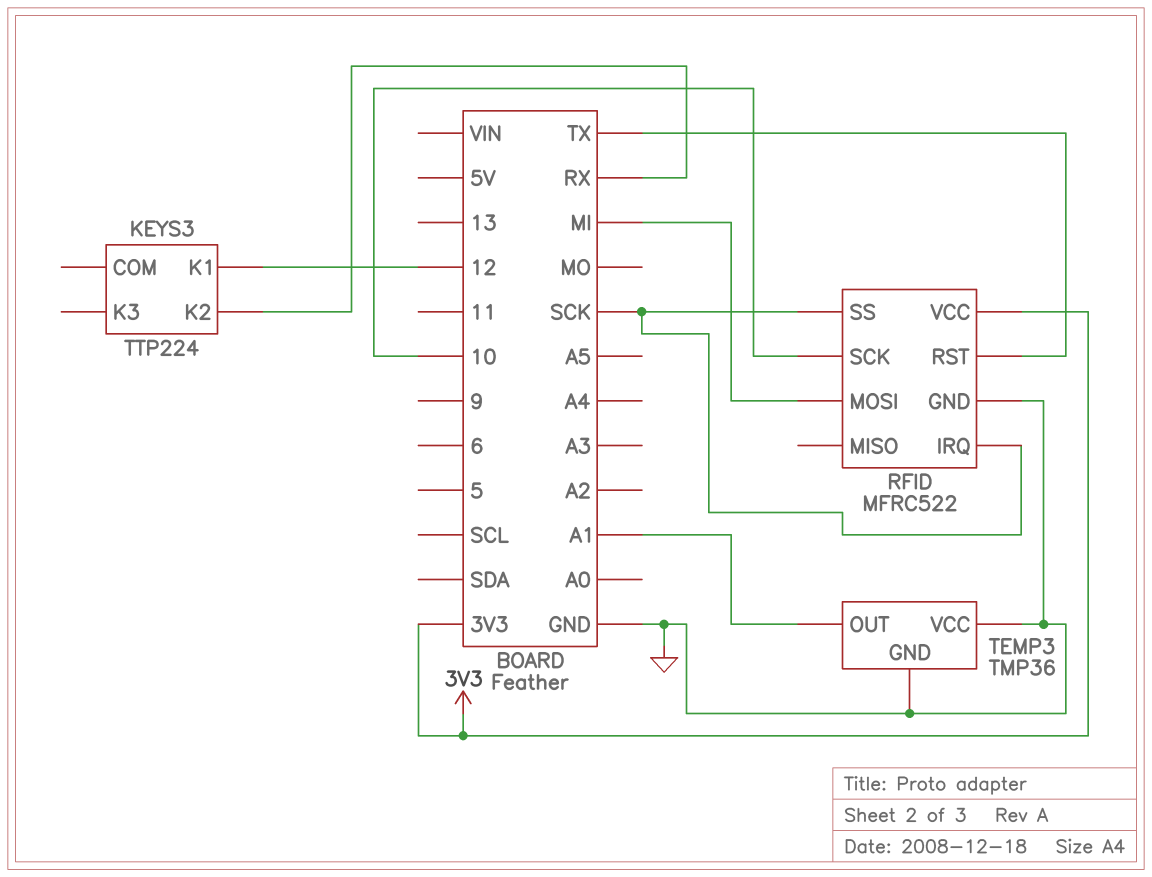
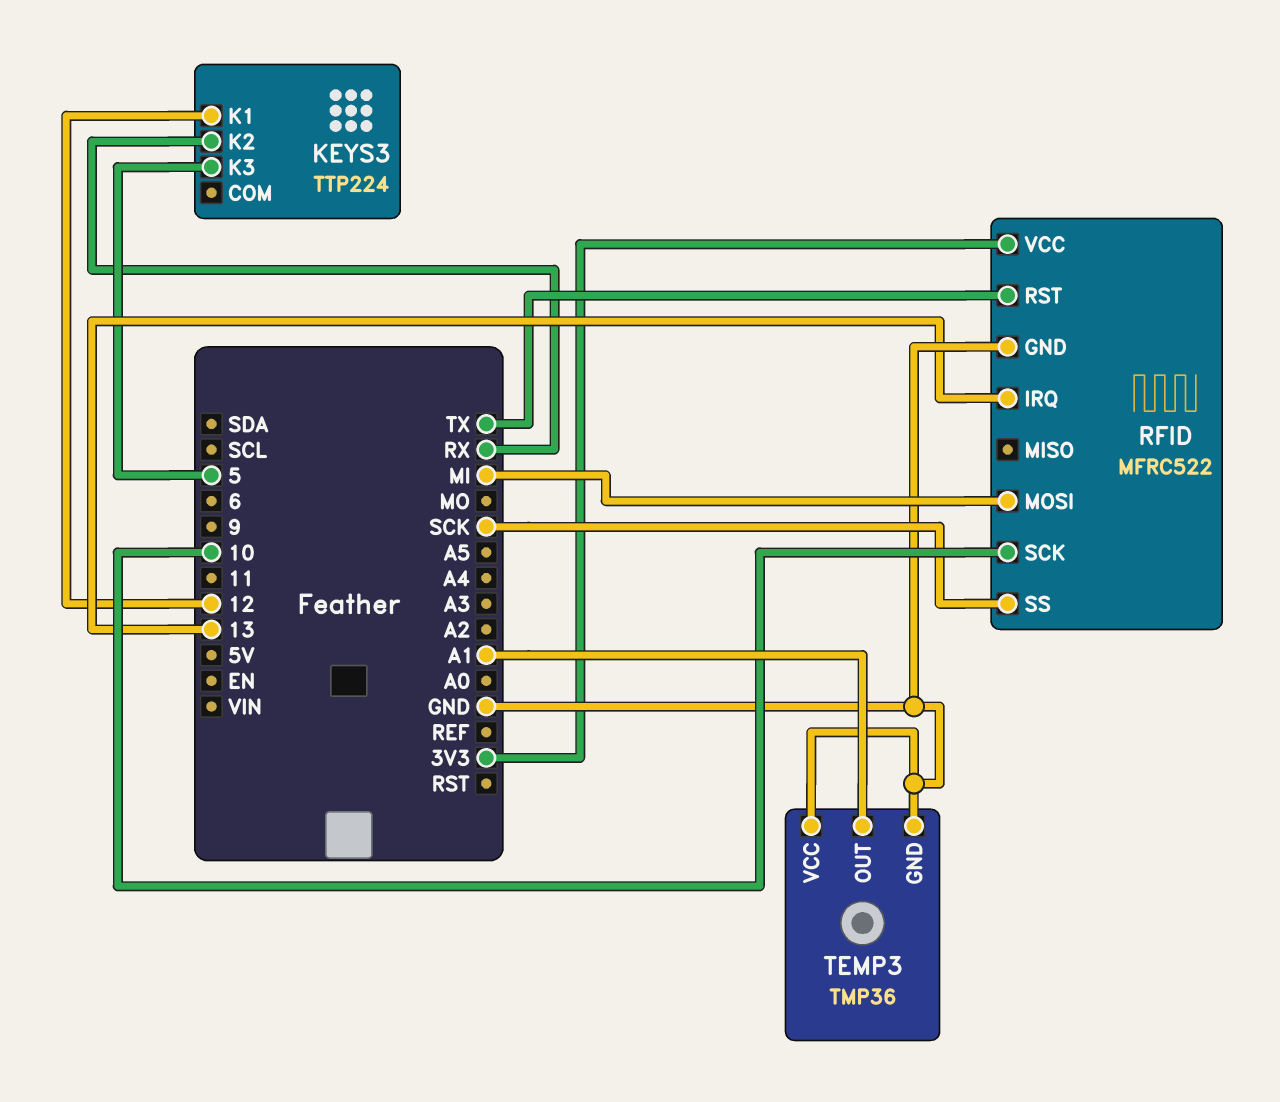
KEYS3 pin K3: none -> 5
RFID pin IRQ: SCK -> 13

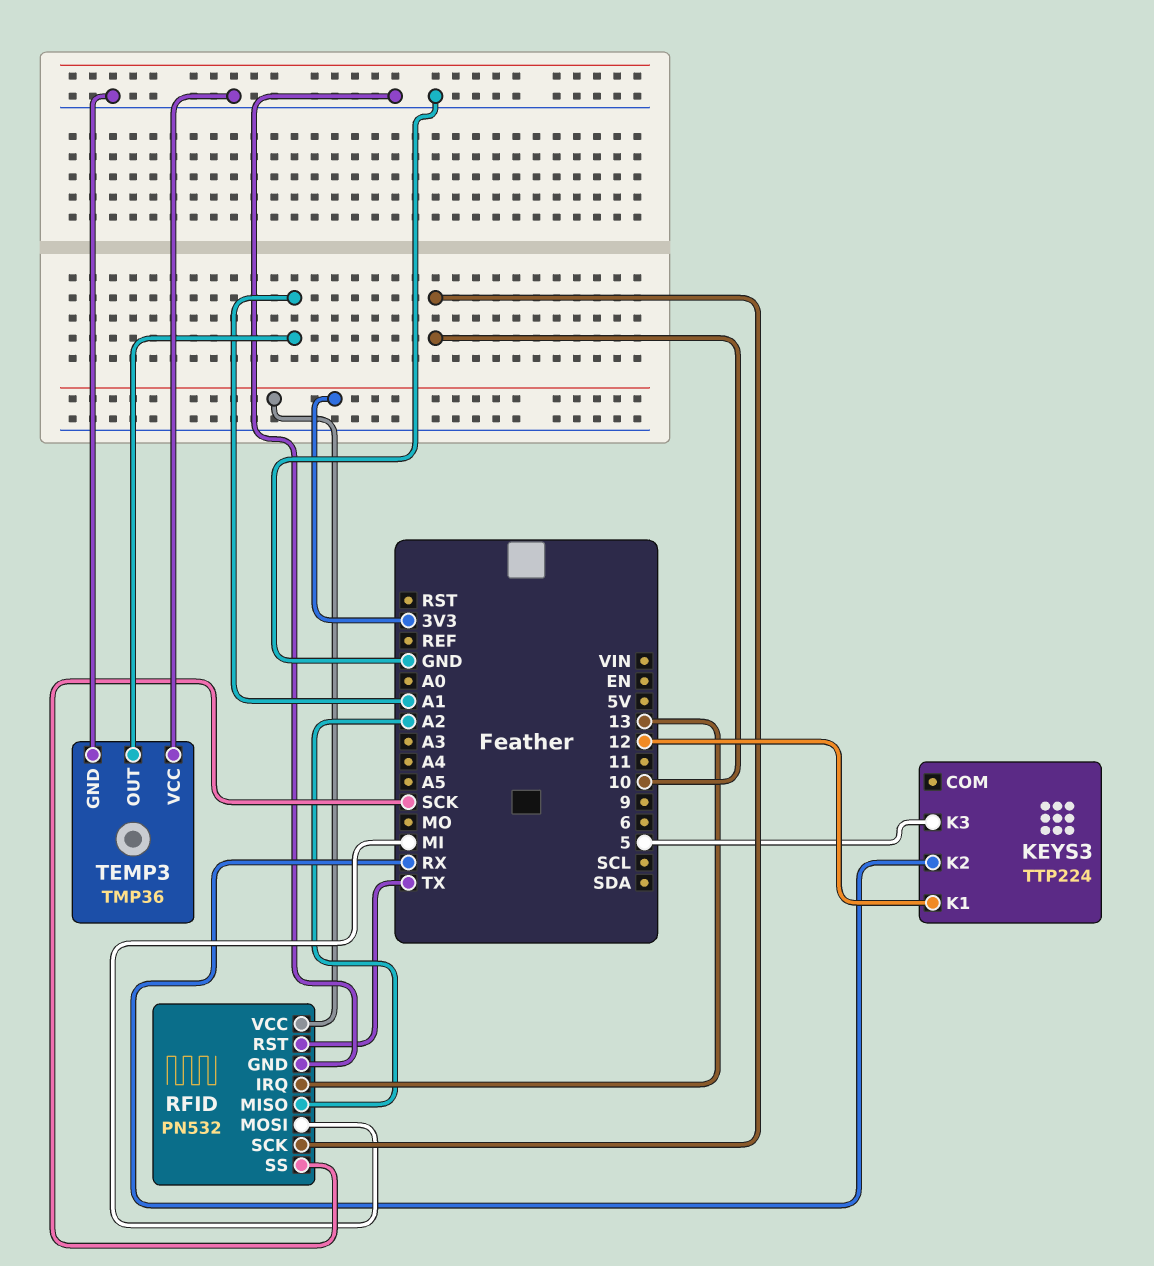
RFID: MFRC522 -> PN532
RFID pin MISO: none -> A2

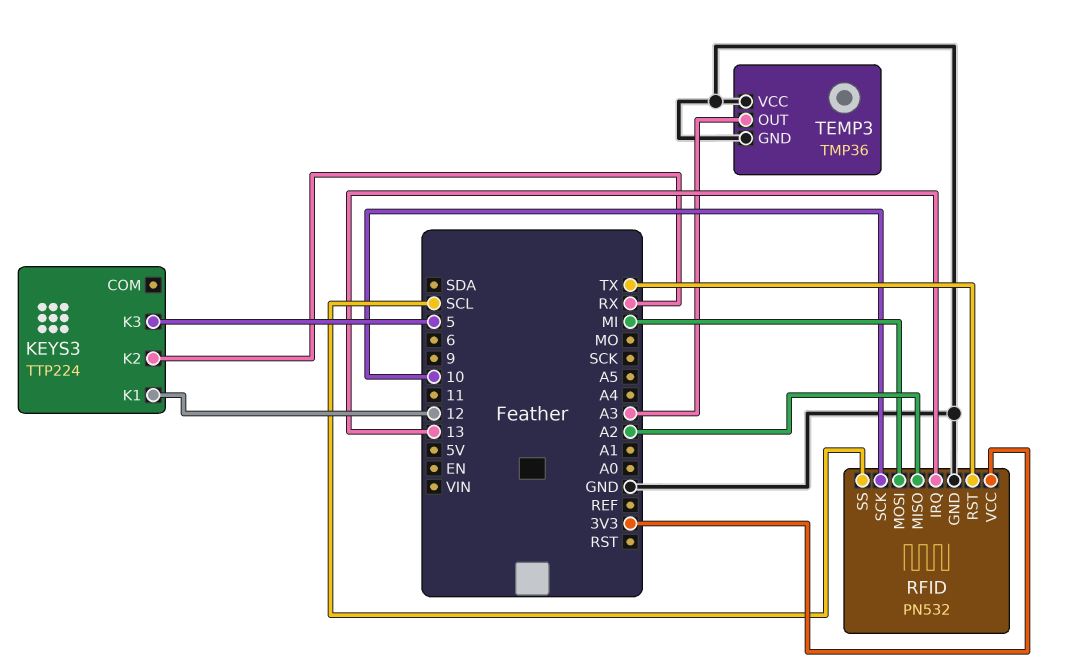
RFID pin SS: SCK -> SCL
TEMP3 pin OUT: A1 -> A3

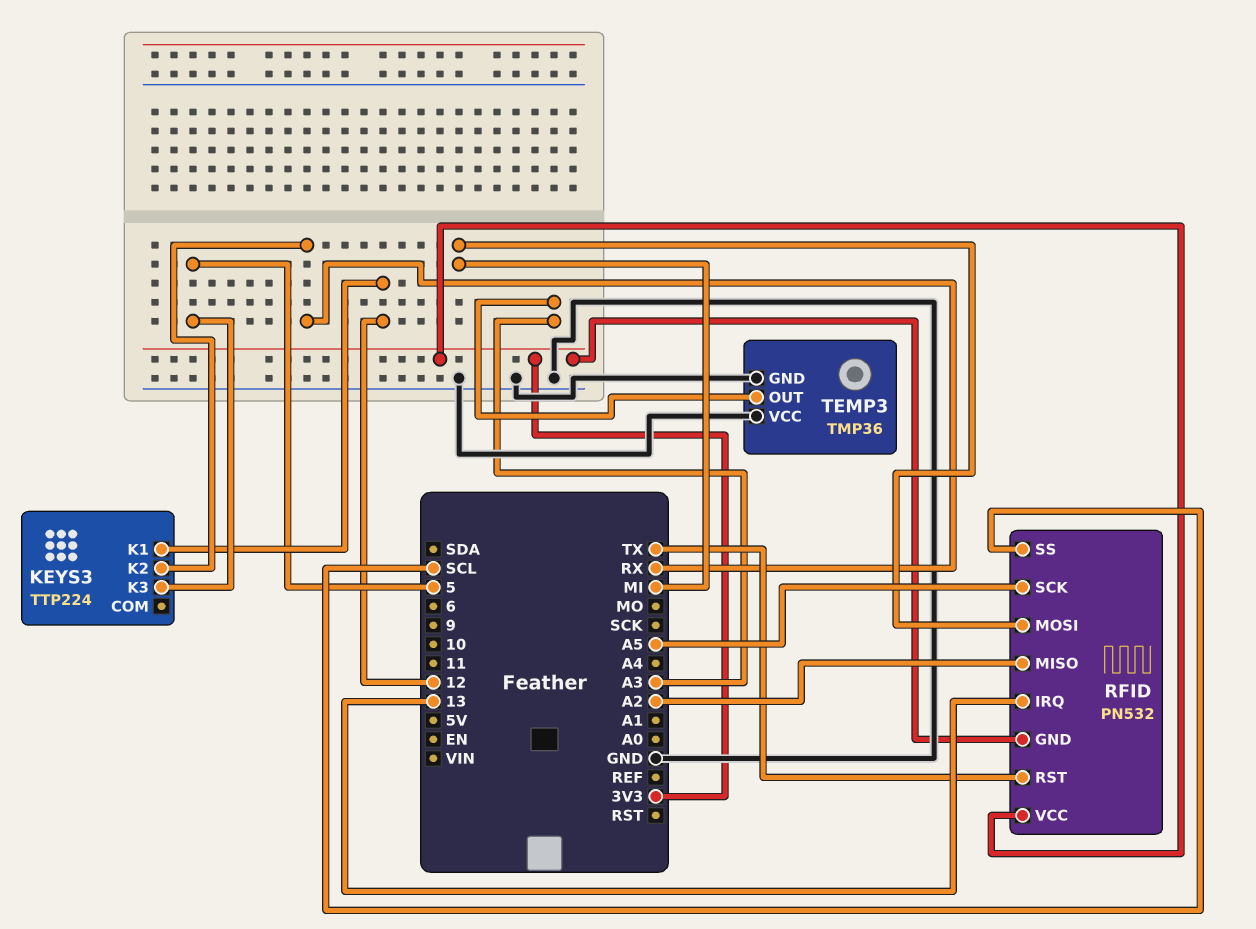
RFID pin GND: GND -> 3V3
RFID pin SCK: 10 -> A5

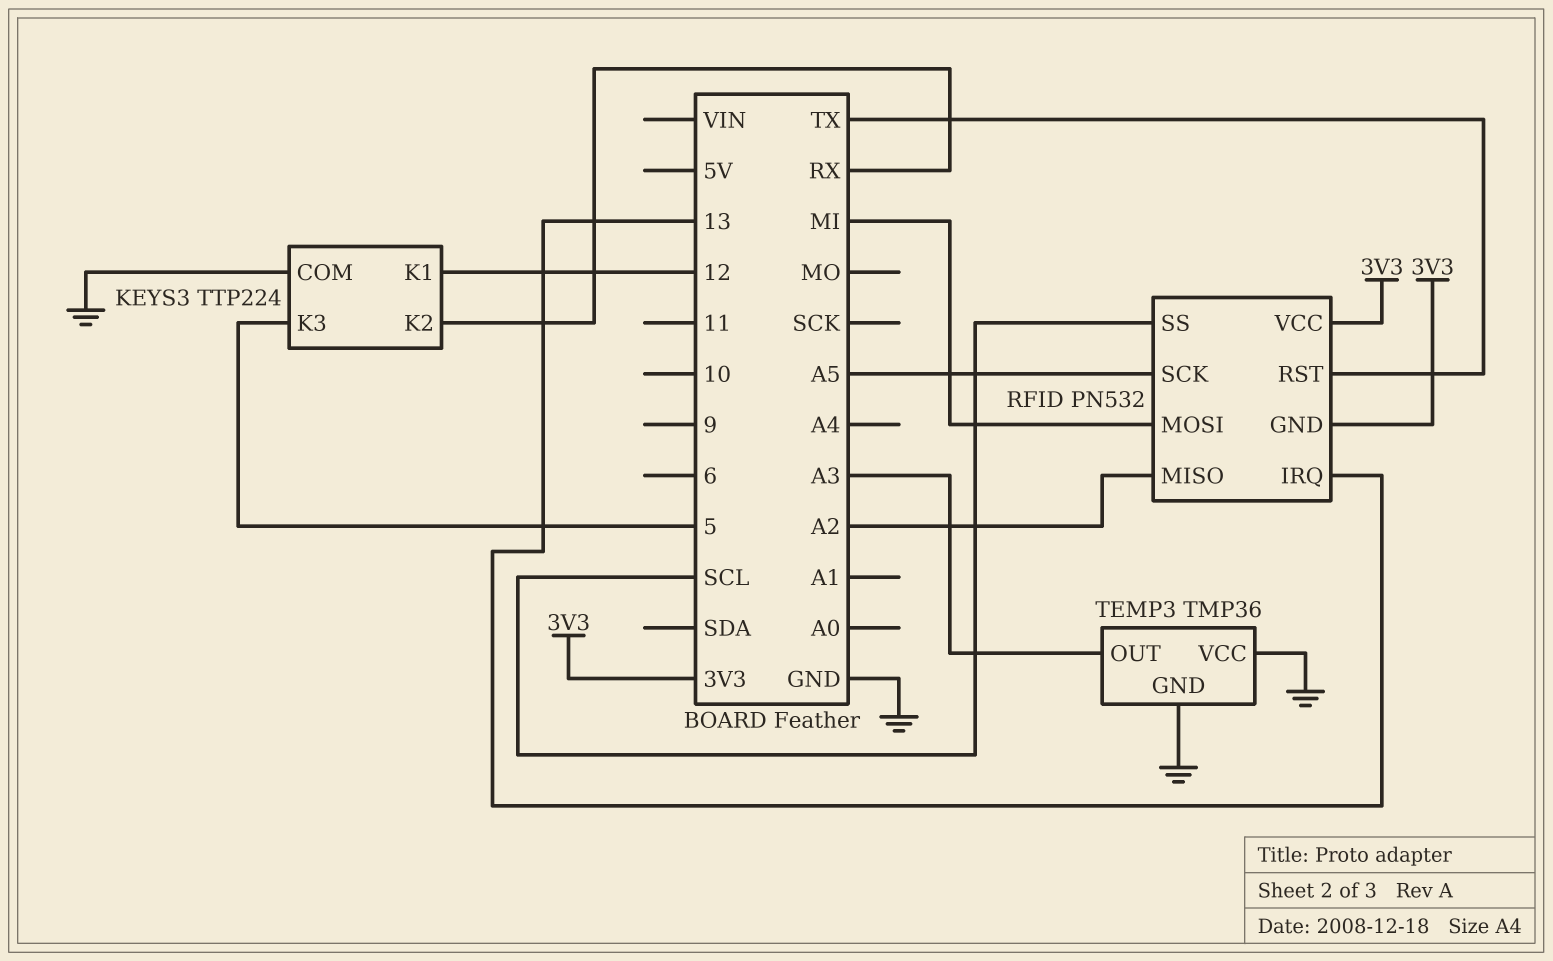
KEYS3 pin COM: none -> GND

